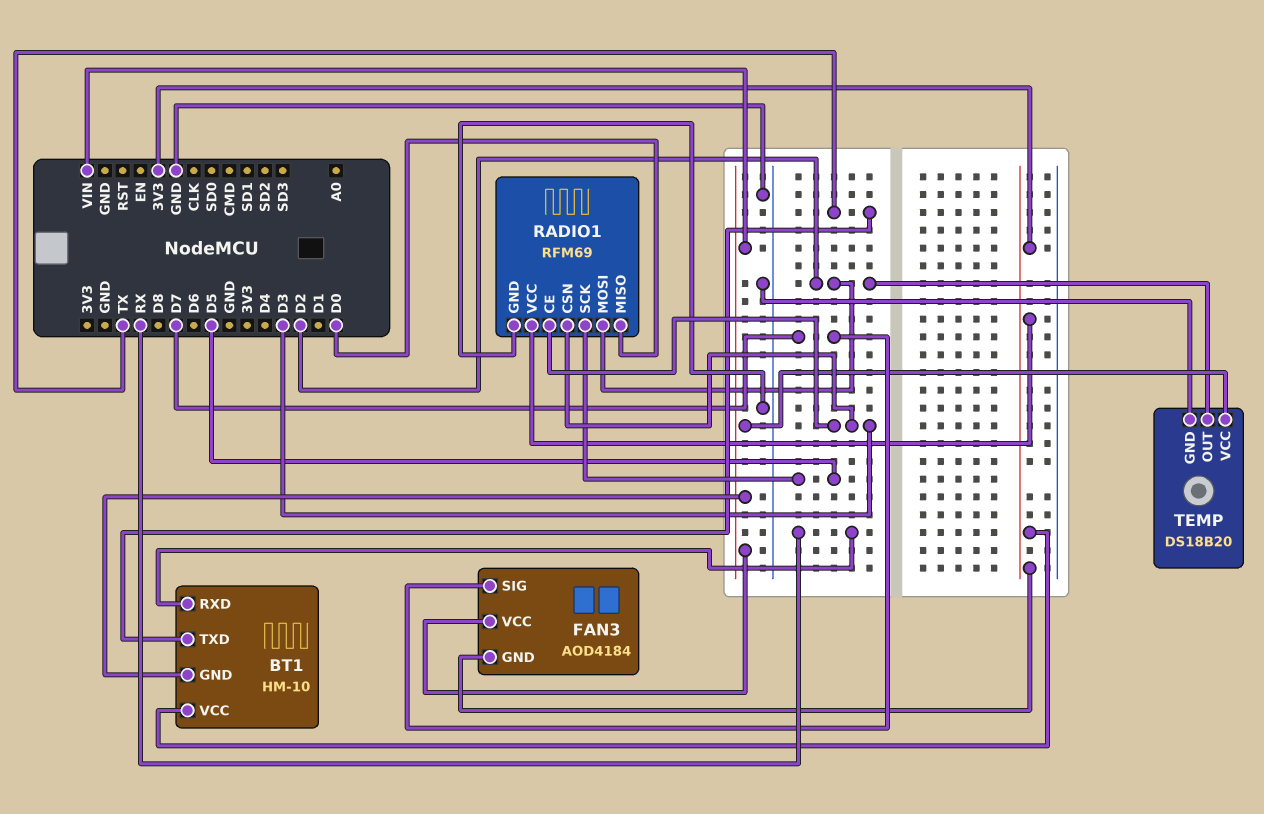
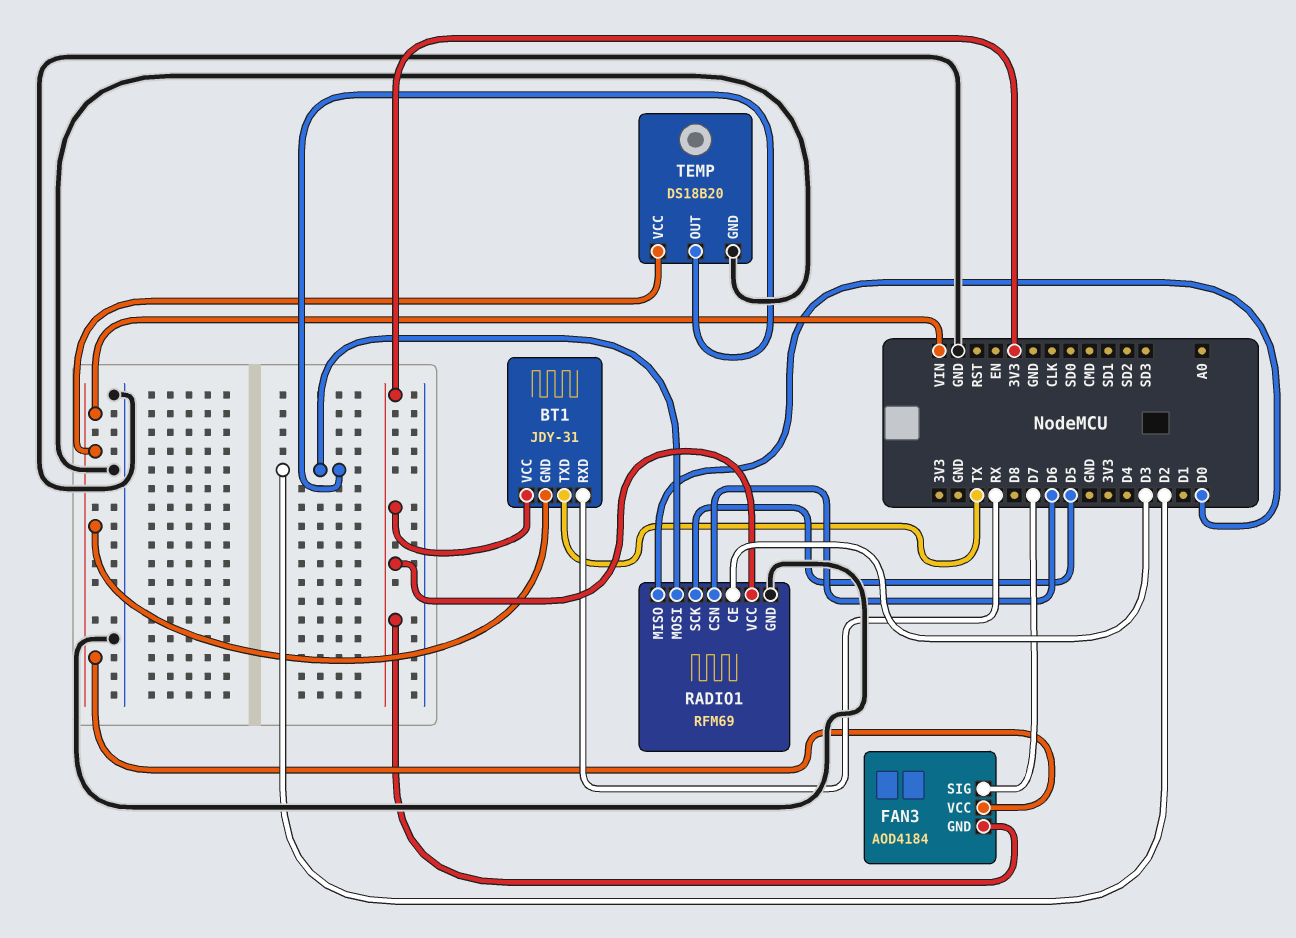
BT1: HM-10 -> JDY-31
RADIO1 pin CSN: D3 -> D6

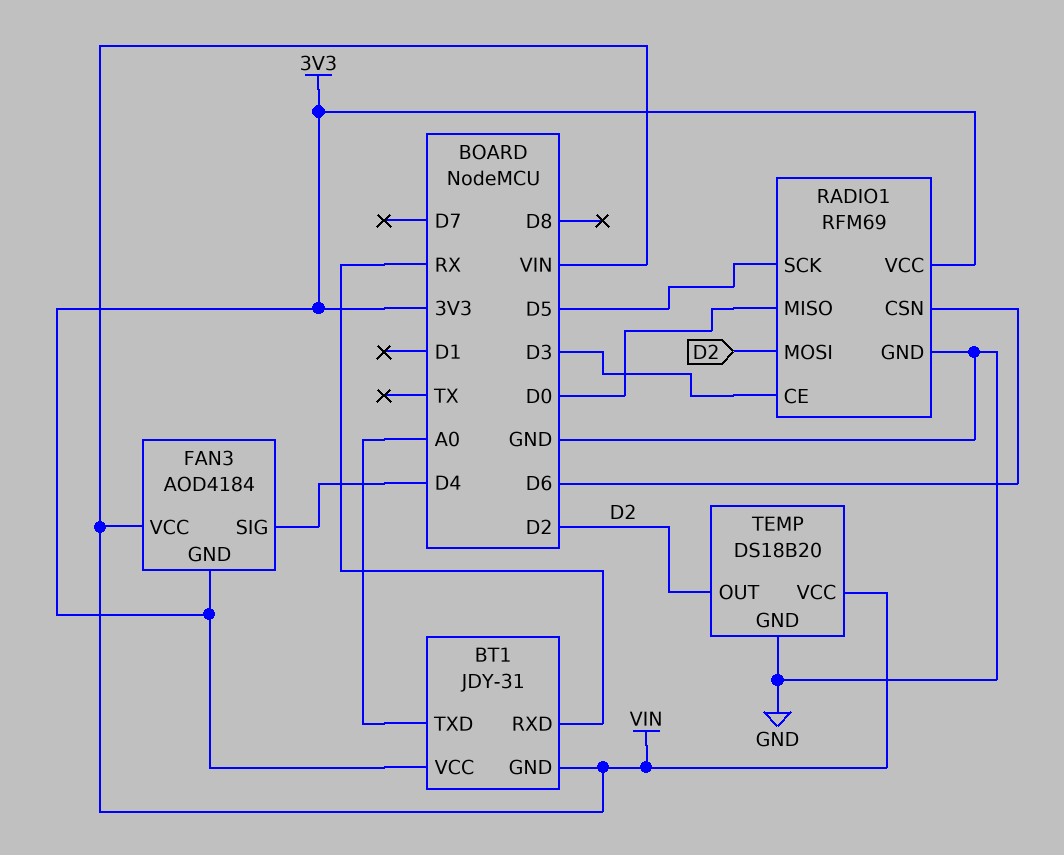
BT1 pin TXD: TX -> A0
FAN3 pin SIG: D7 -> D4

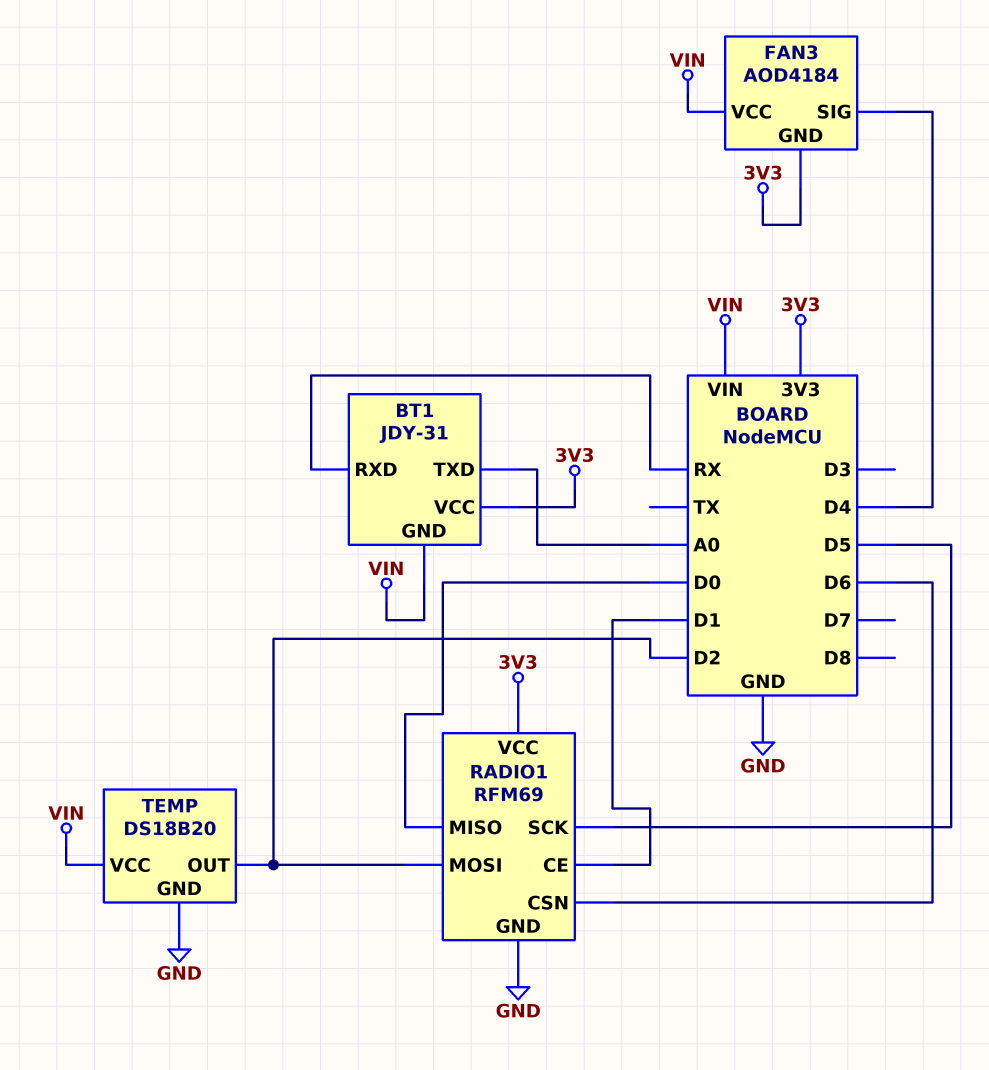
RADIO1 pin CE: D3 -> D1

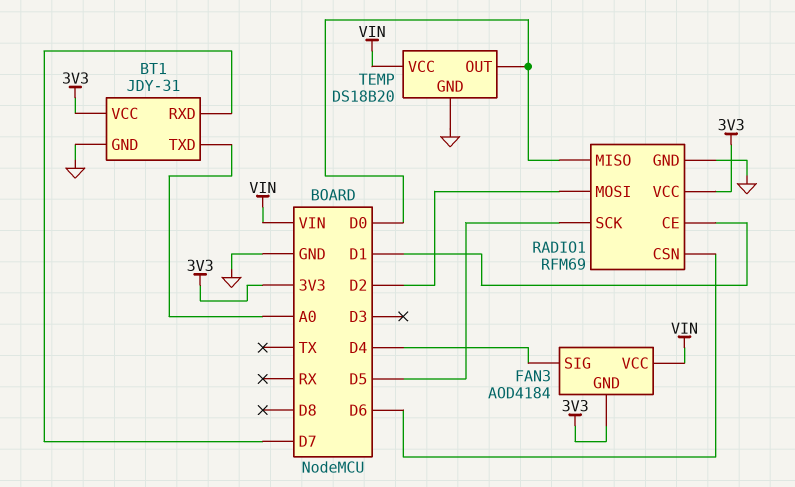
BT1 pin GND: VIN -> GND
BT1 pin RXD: RX -> D7
TEMP pin OUT: D2 -> D0

